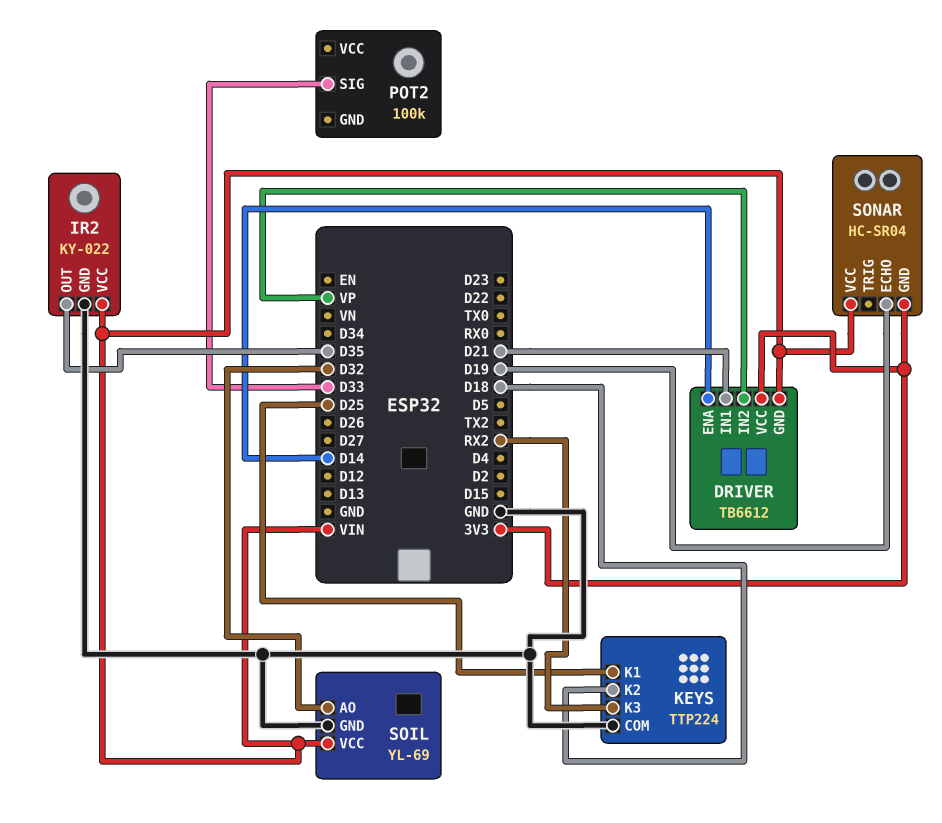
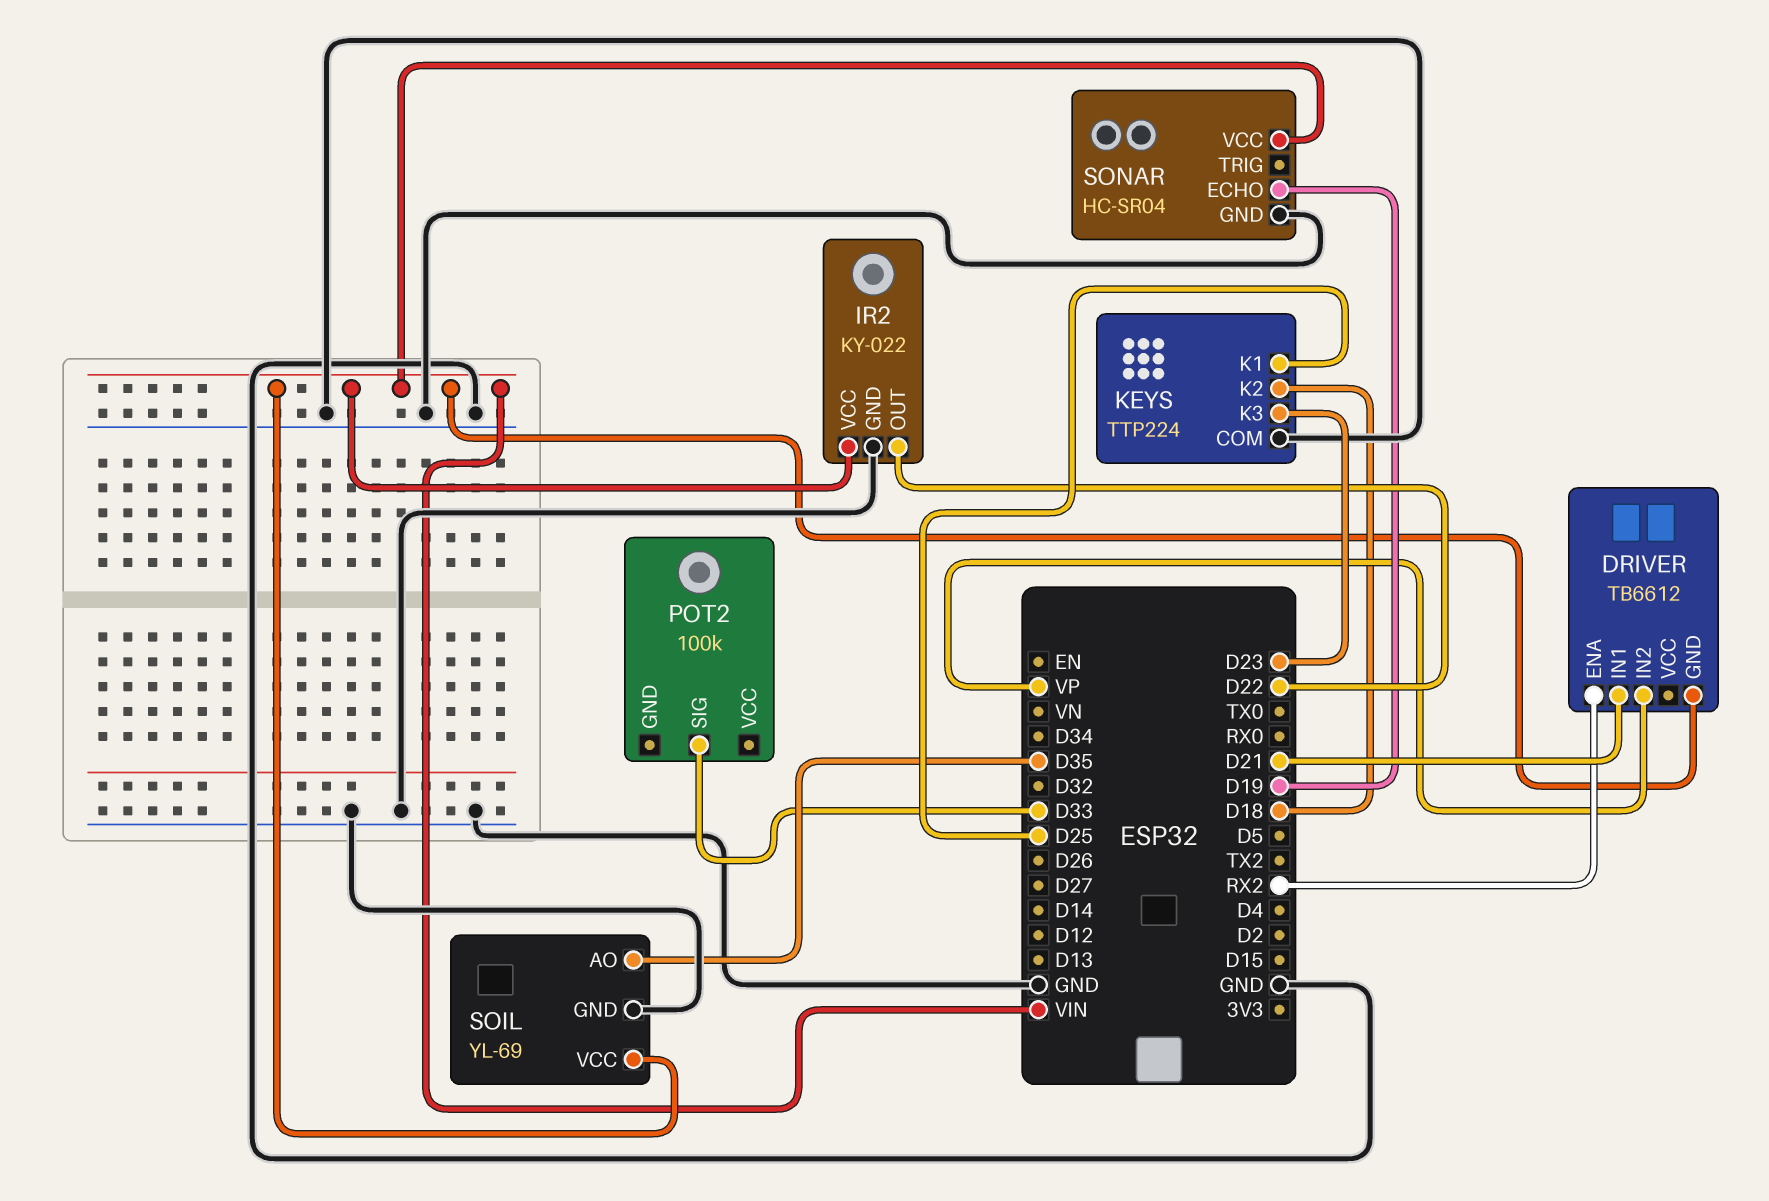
DRIVER pin ENA: D14 -> RX2
DRIVER pin VCC: 3V3 -> none
IR2 pin OUT: D35 -> D22
KEYS pin K3: RX2 -> D23
SOIL pin AO: D32 -> D35
SONAR pin GND: 3V3 -> GND

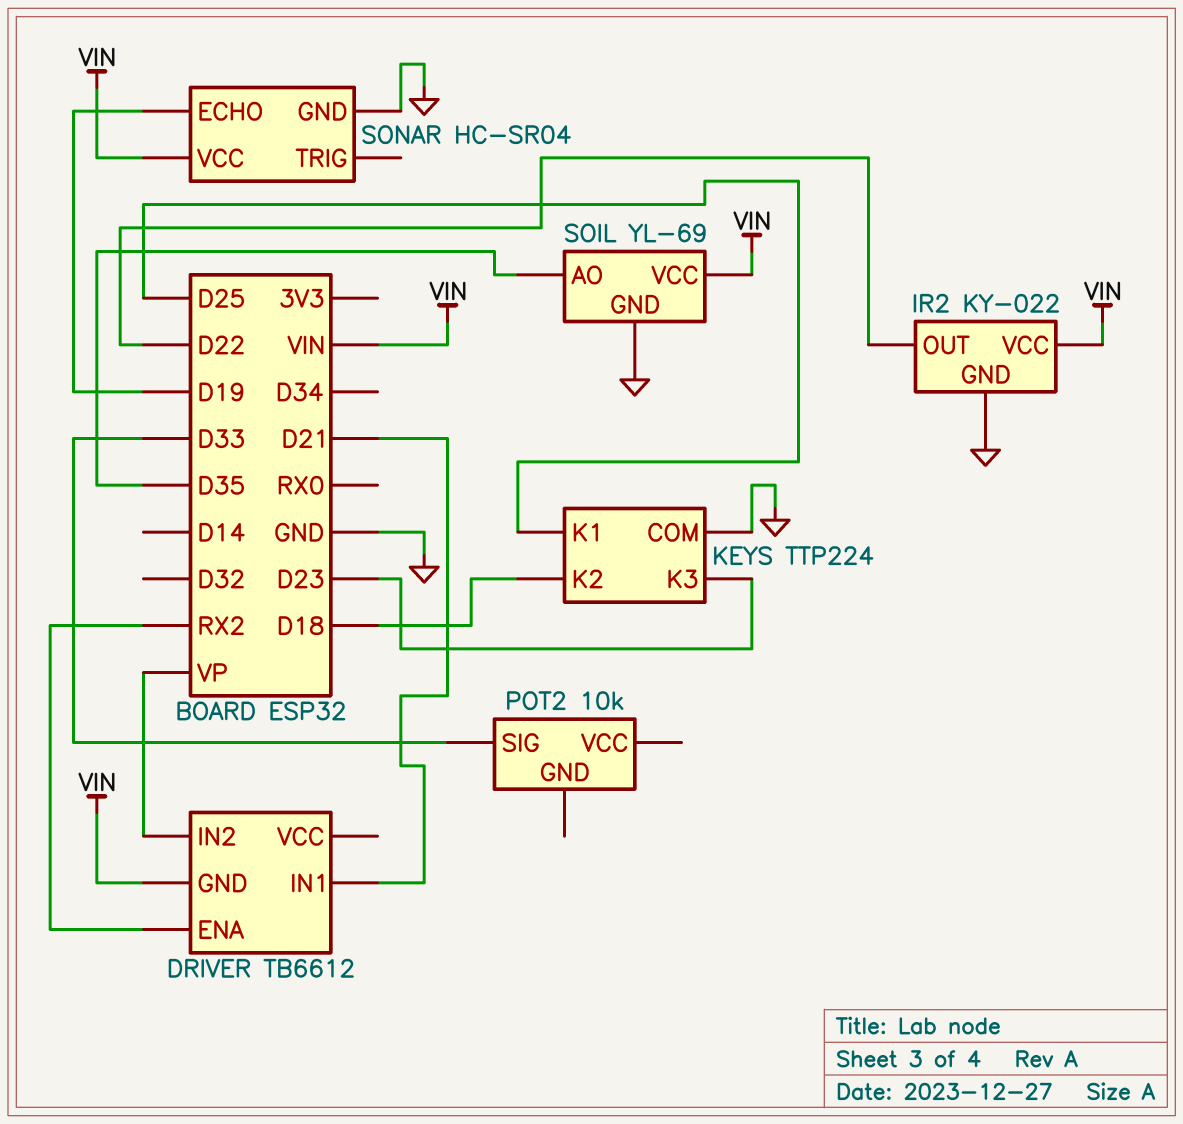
POT2: 100k -> 10k

